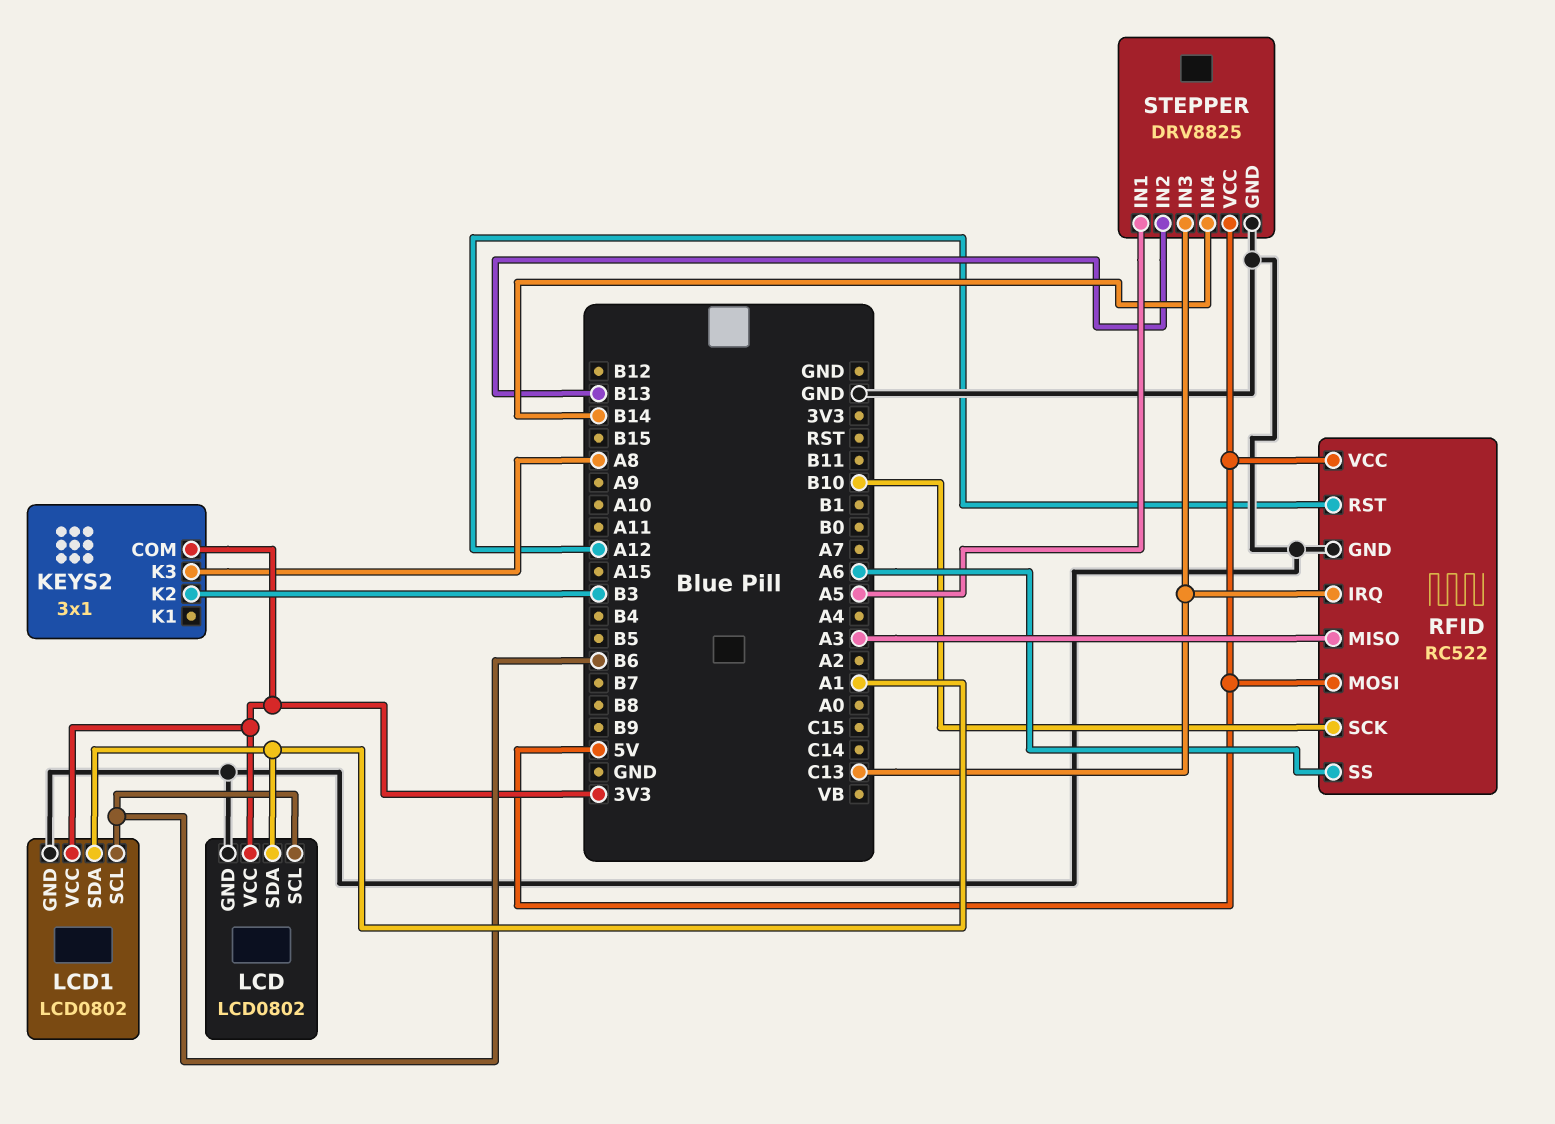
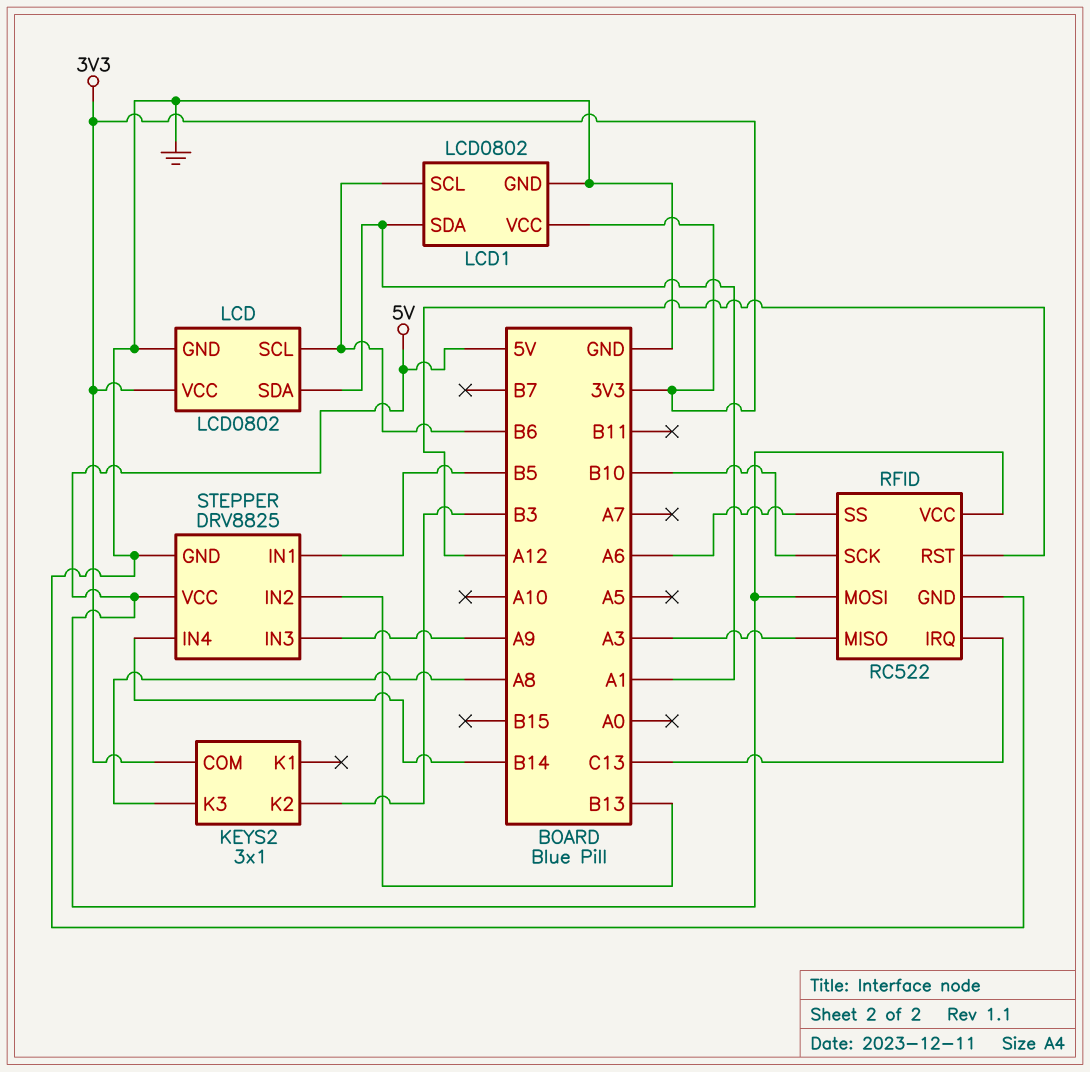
STEPPER pin IN1: A5 -> B5
STEPPER pin IN3: C13 -> A9

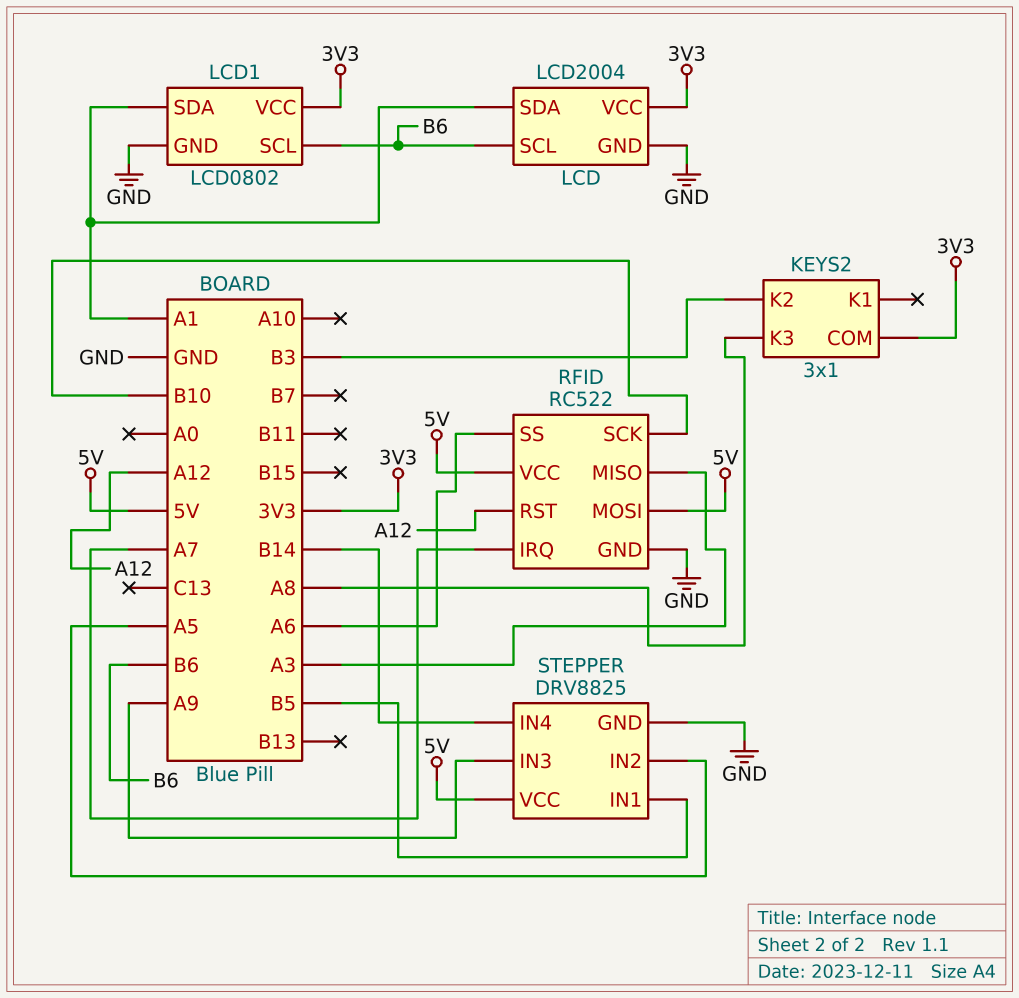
LCD: LCD0802 -> LCD2004
RFID pin IRQ: C13 -> A7
STEPPER pin IN2: B13 -> A5

